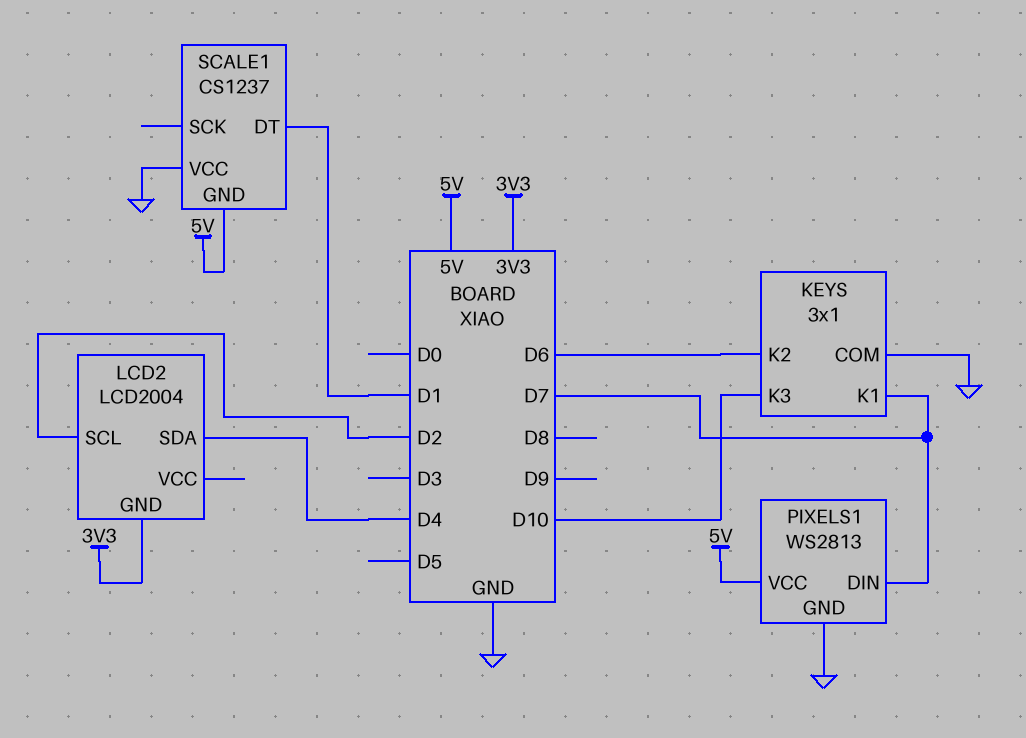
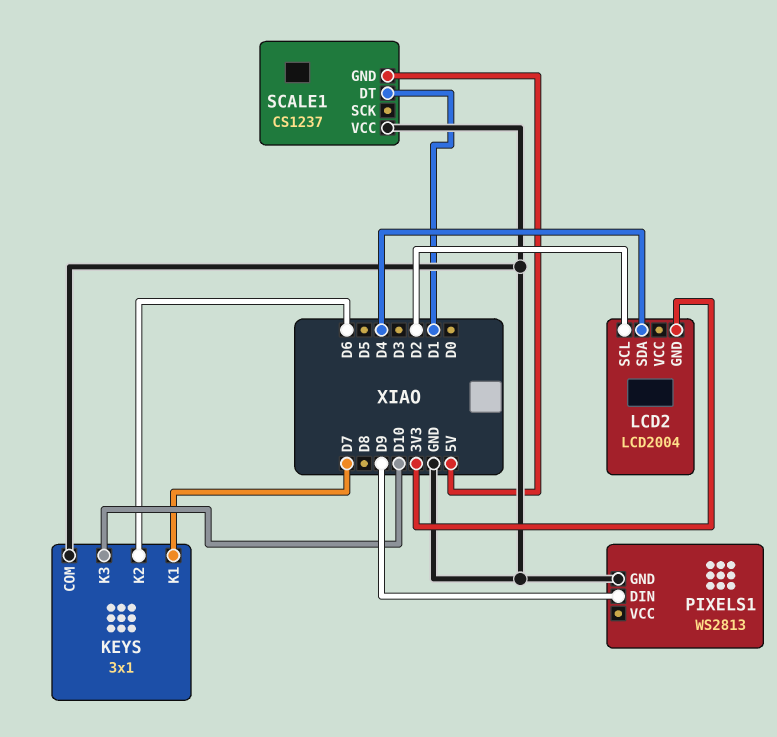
PIXELS1 pin DIN: D7 -> D9
PIXELS1 pin VCC: 5V -> none

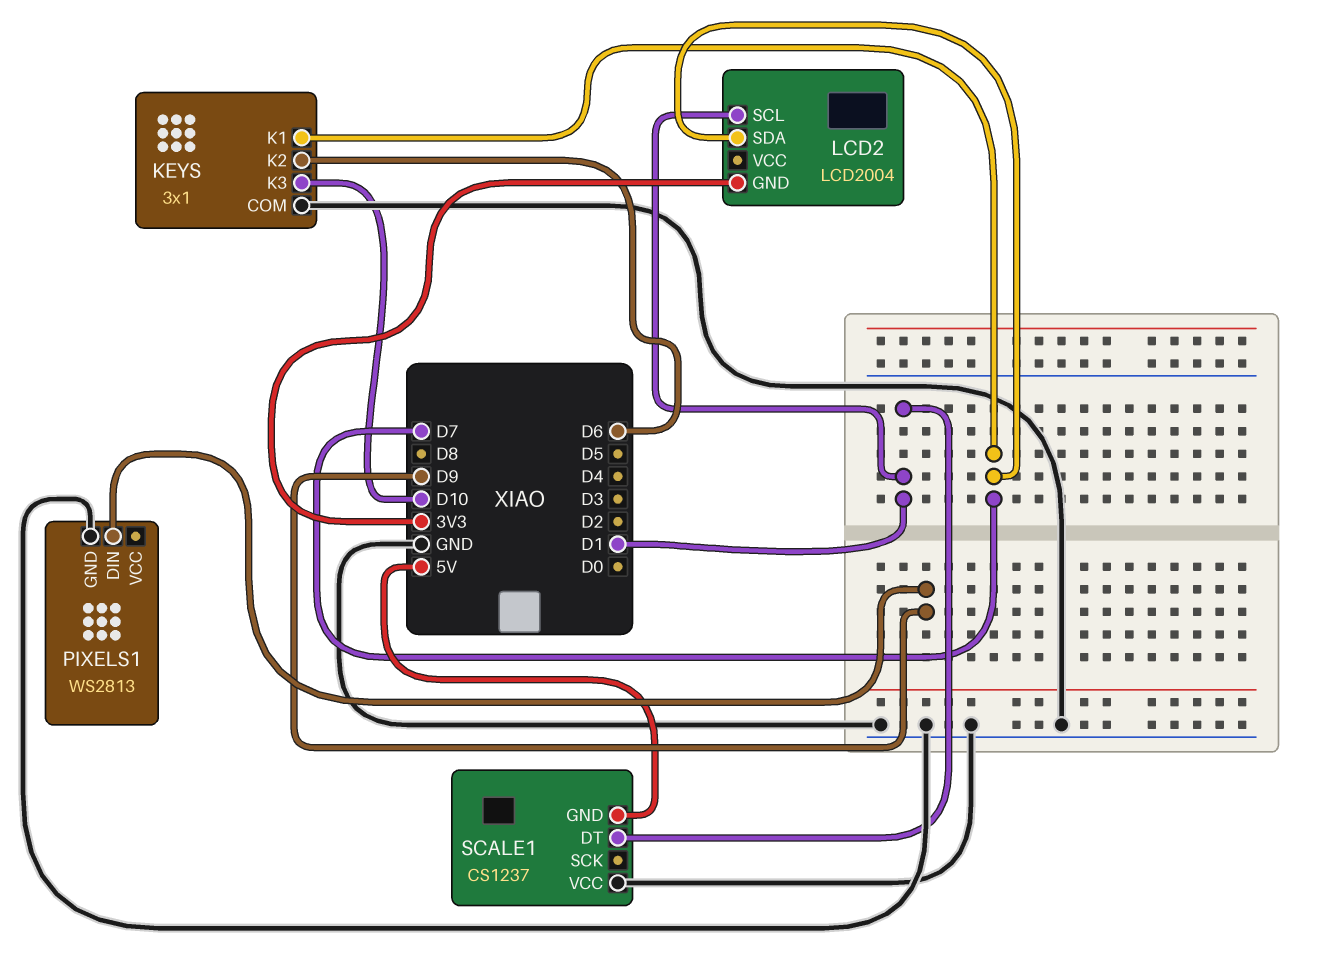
LCD2 pin SCL: D2 -> D1
LCD2 pin SDA: D4 -> D7

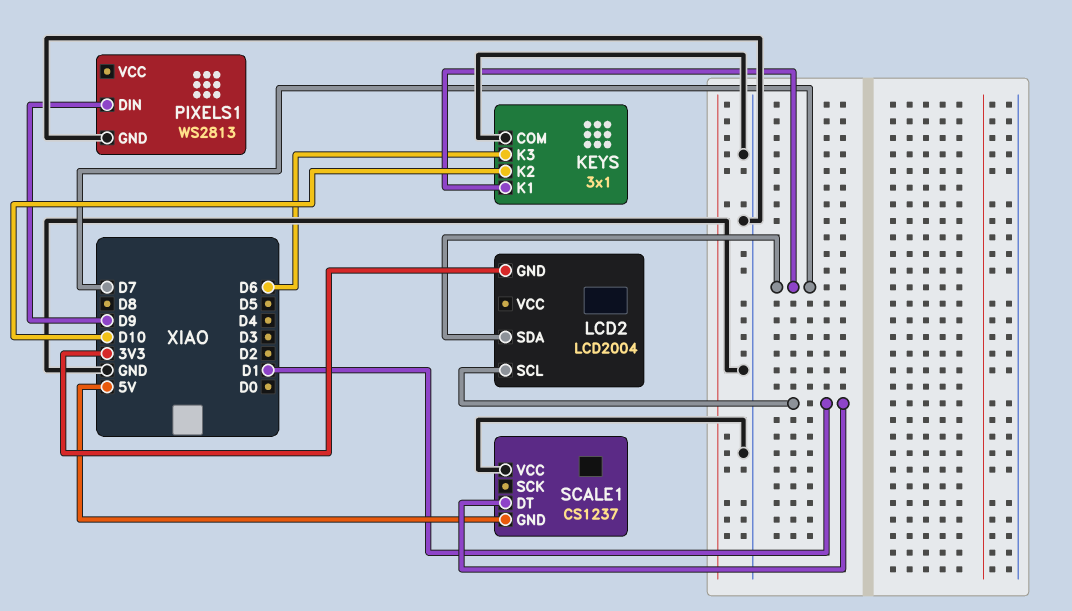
KEYS pin K2: D6 -> D10
KEYS pin K3: D10 -> D6

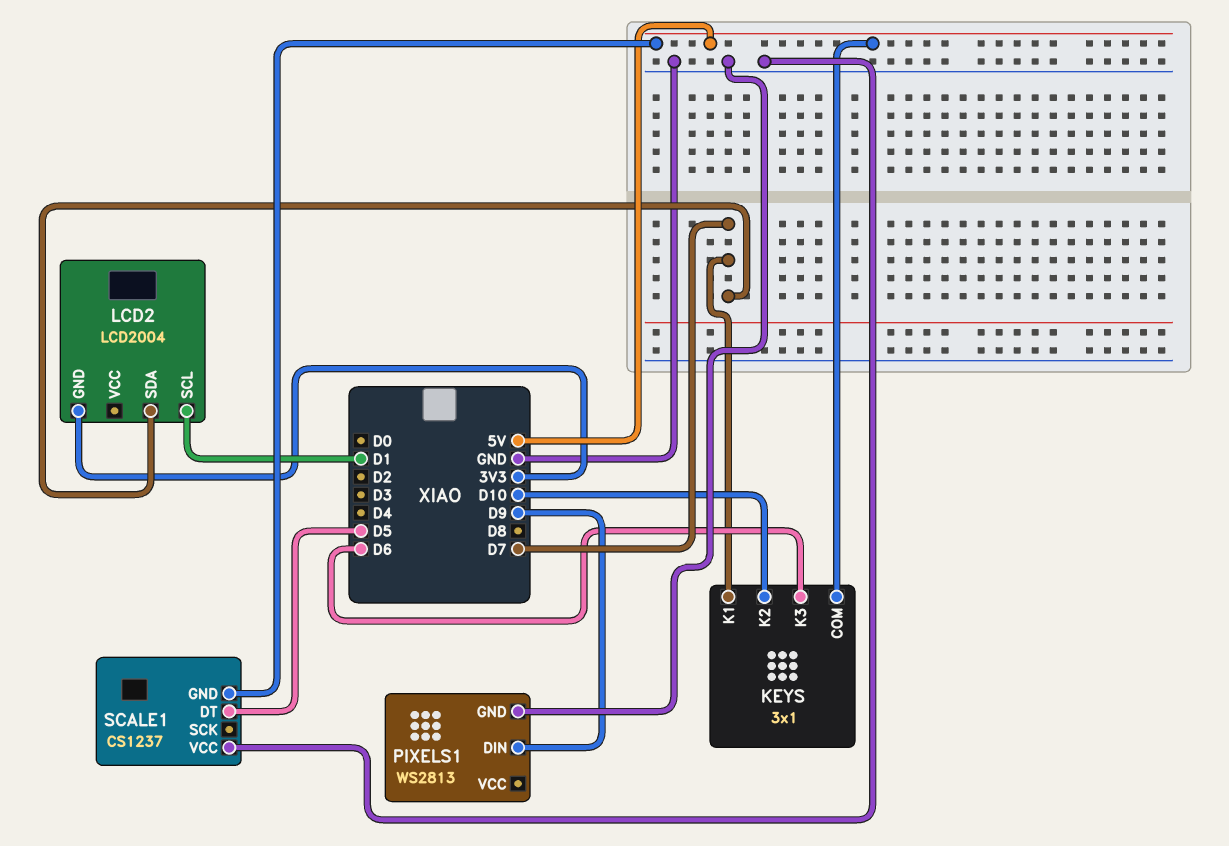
KEYS pin COM: GND -> 5V
SCALE1 pin DT: D1 -> D5

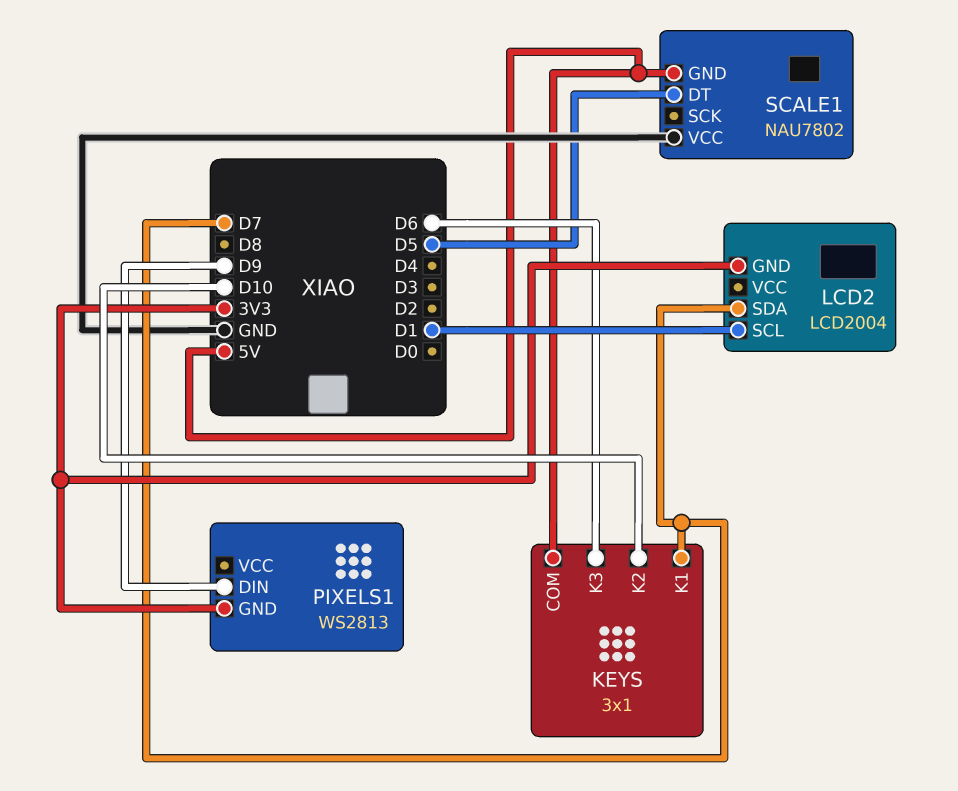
PIXELS1 pin GND: GND -> 3V3
SCALE1: CS1237 -> NAU7802

